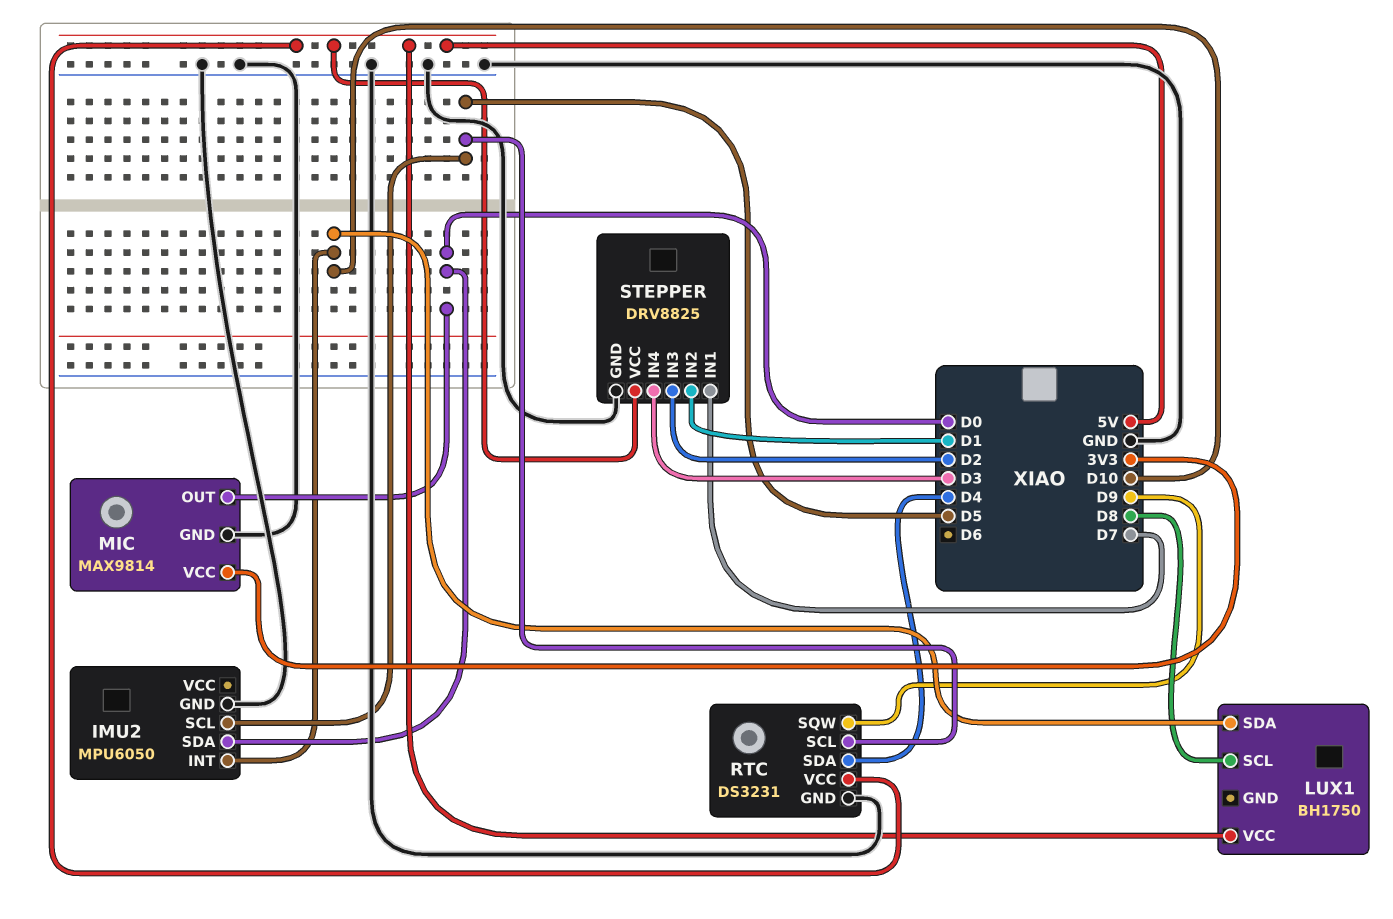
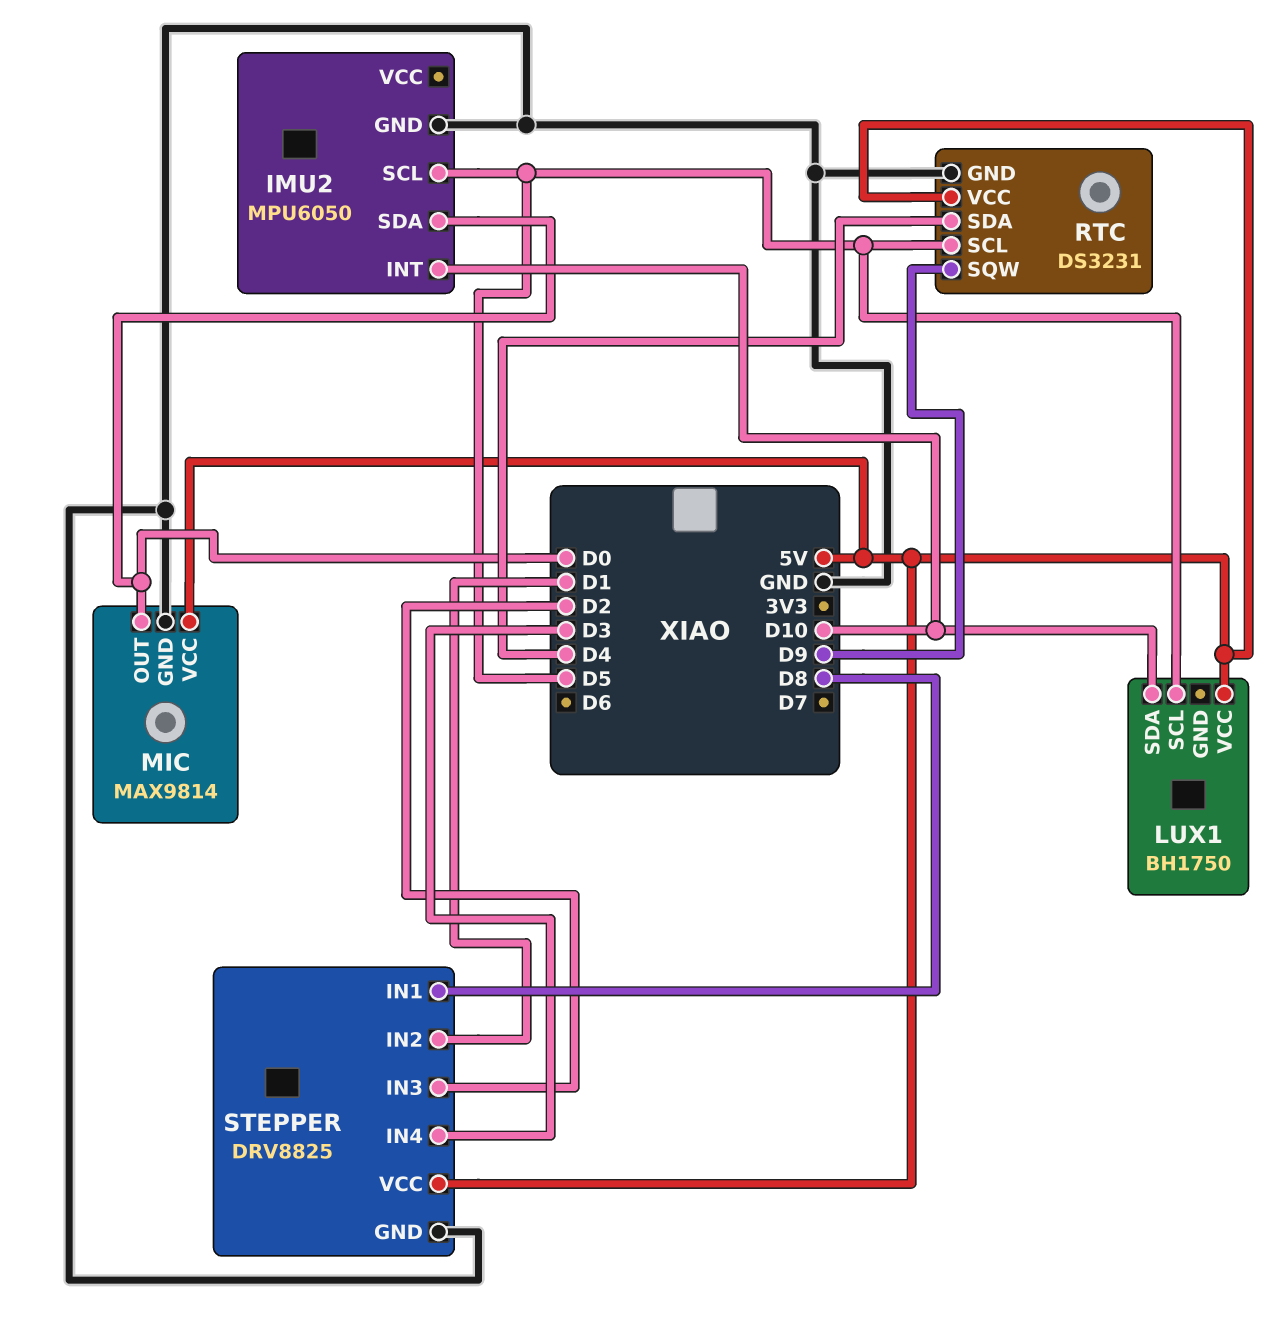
LUX1 pin SCL: D8 -> D5
MIC pin VCC: 3V3 -> 5V
STEPPER pin IN1: D7 -> D8

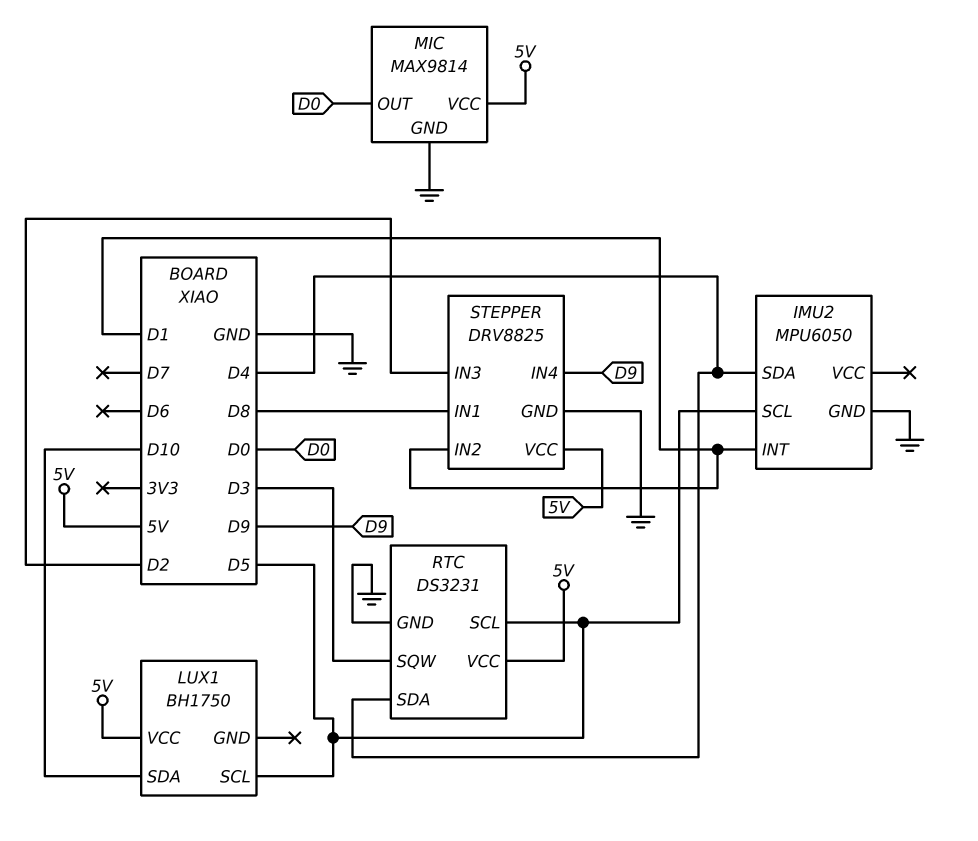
IMU2 pin INT: D10 -> D1
IMU2 pin SDA: D0 -> D4
RTC pin SQW: D9 -> D3
STEPPER pin IN4: D3 -> D9

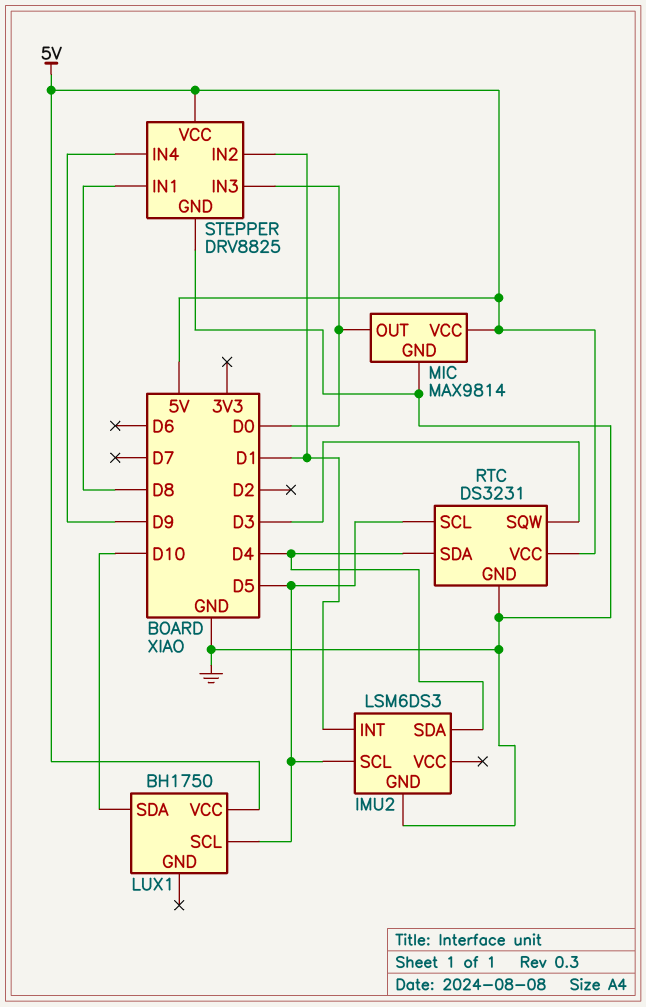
IMU2: MPU6050 -> LSM6DS3
STEPPER pin IN3: D2 -> D0

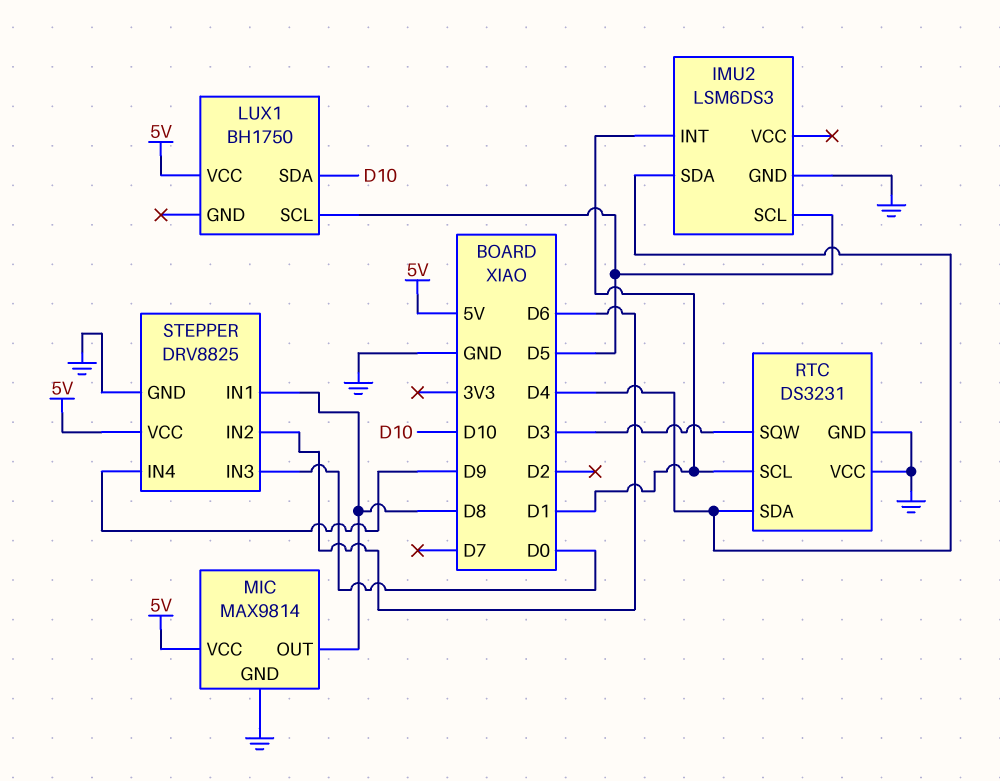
MIC pin OUT: D0 -> D8
RTC pin SCL: D5 -> D1
RTC pin VCC: 5V -> GND
STEPPER pin IN2: D1 -> D6

